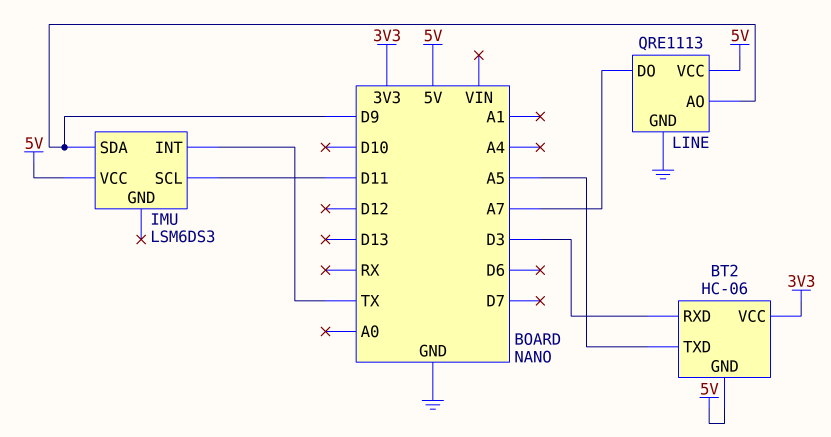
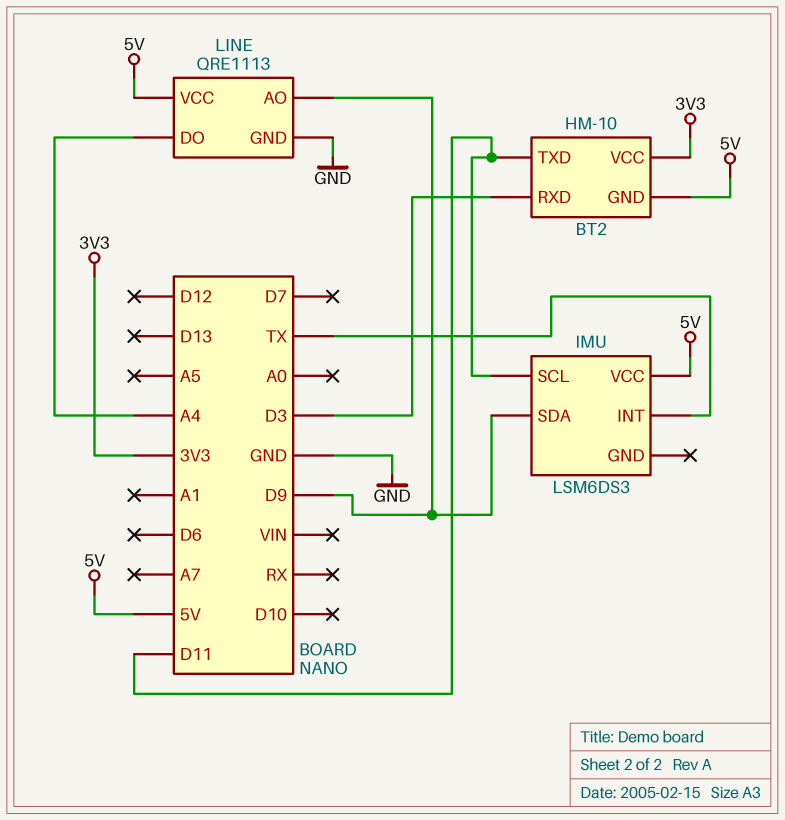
BT2: HC-06 -> HM-10
BT2 pin TXD: A5 -> D11
LINE pin DO: A7 -> A4

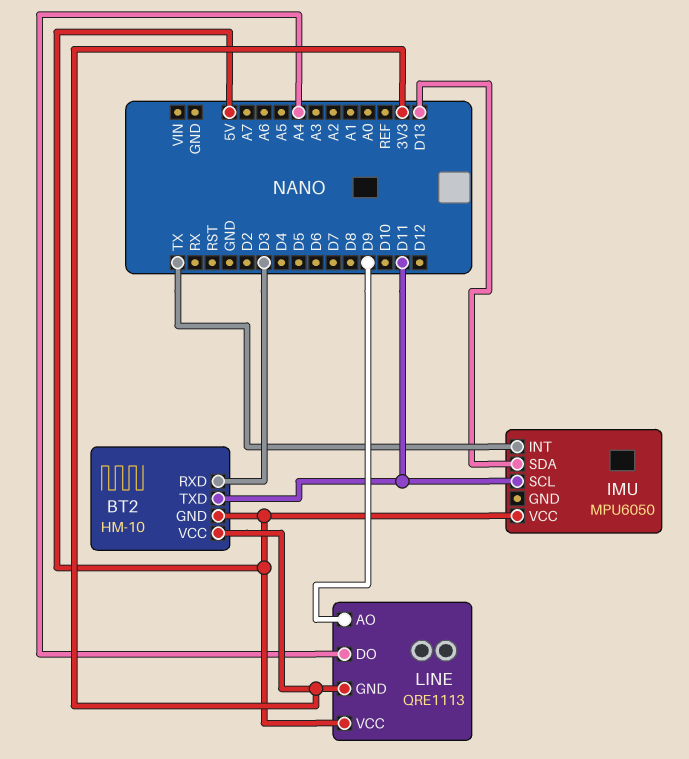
IMU: LSM6DS3 -> MPU6050
IMU pin SDA: D9 -> D13
LINE pin GND: GND -> 3V3

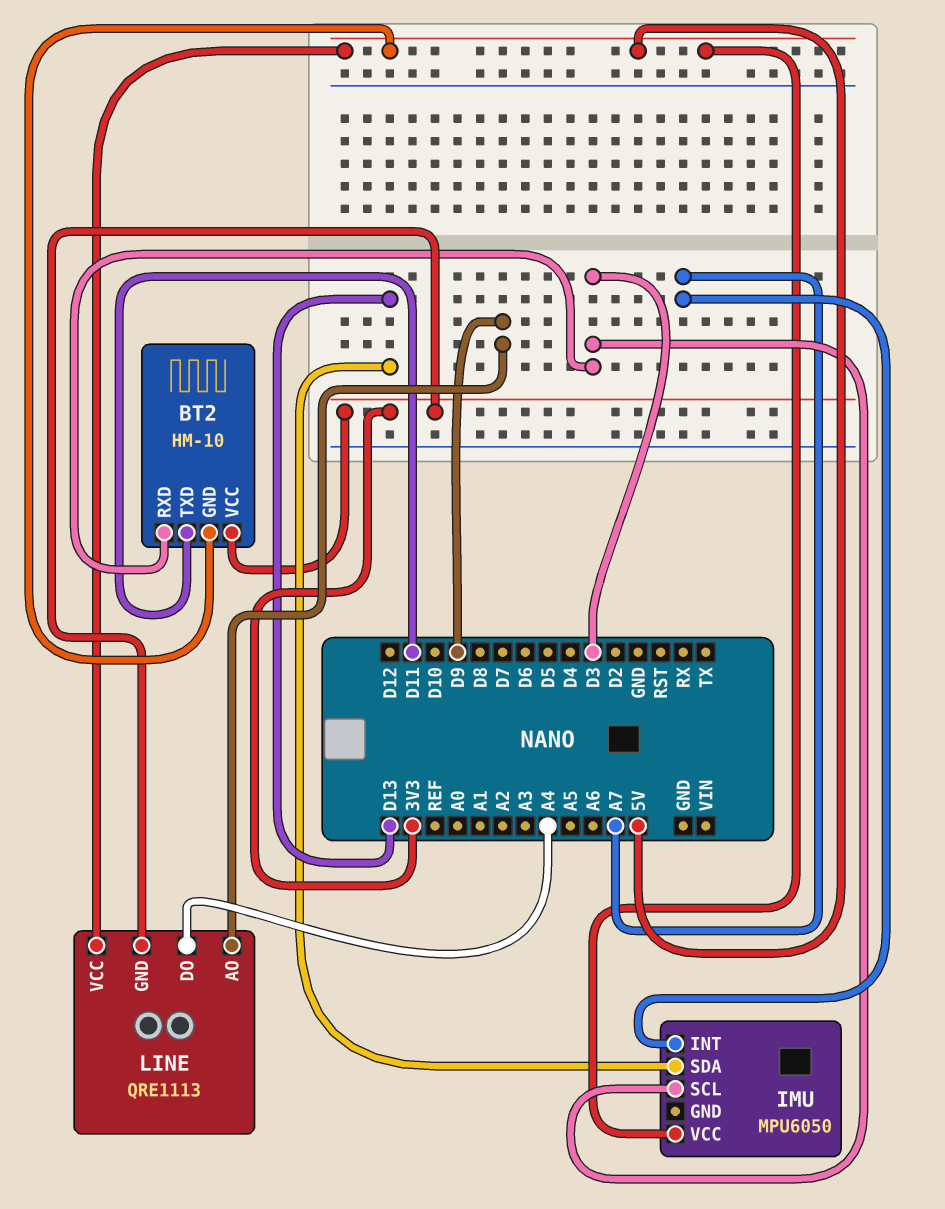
IMU pin INT: TX -> A7
IMU pin SCL: D11 -> D3

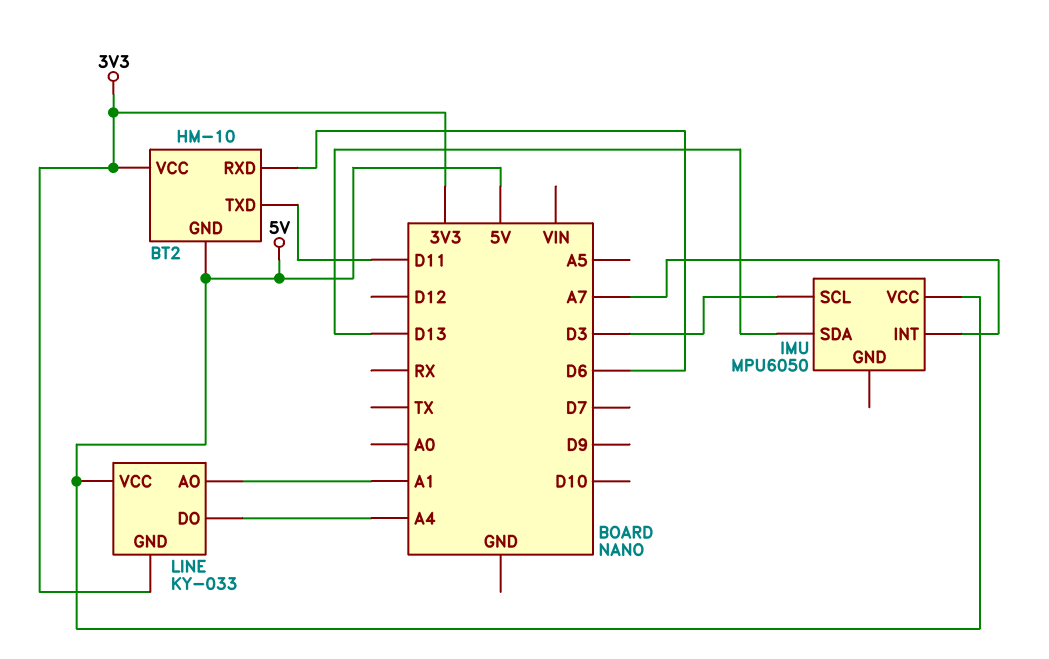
BT2 pin RXD: D3 -> D6
LINE: QRE1113 -> KY-033
LINE pin AO: D9 -> A1

